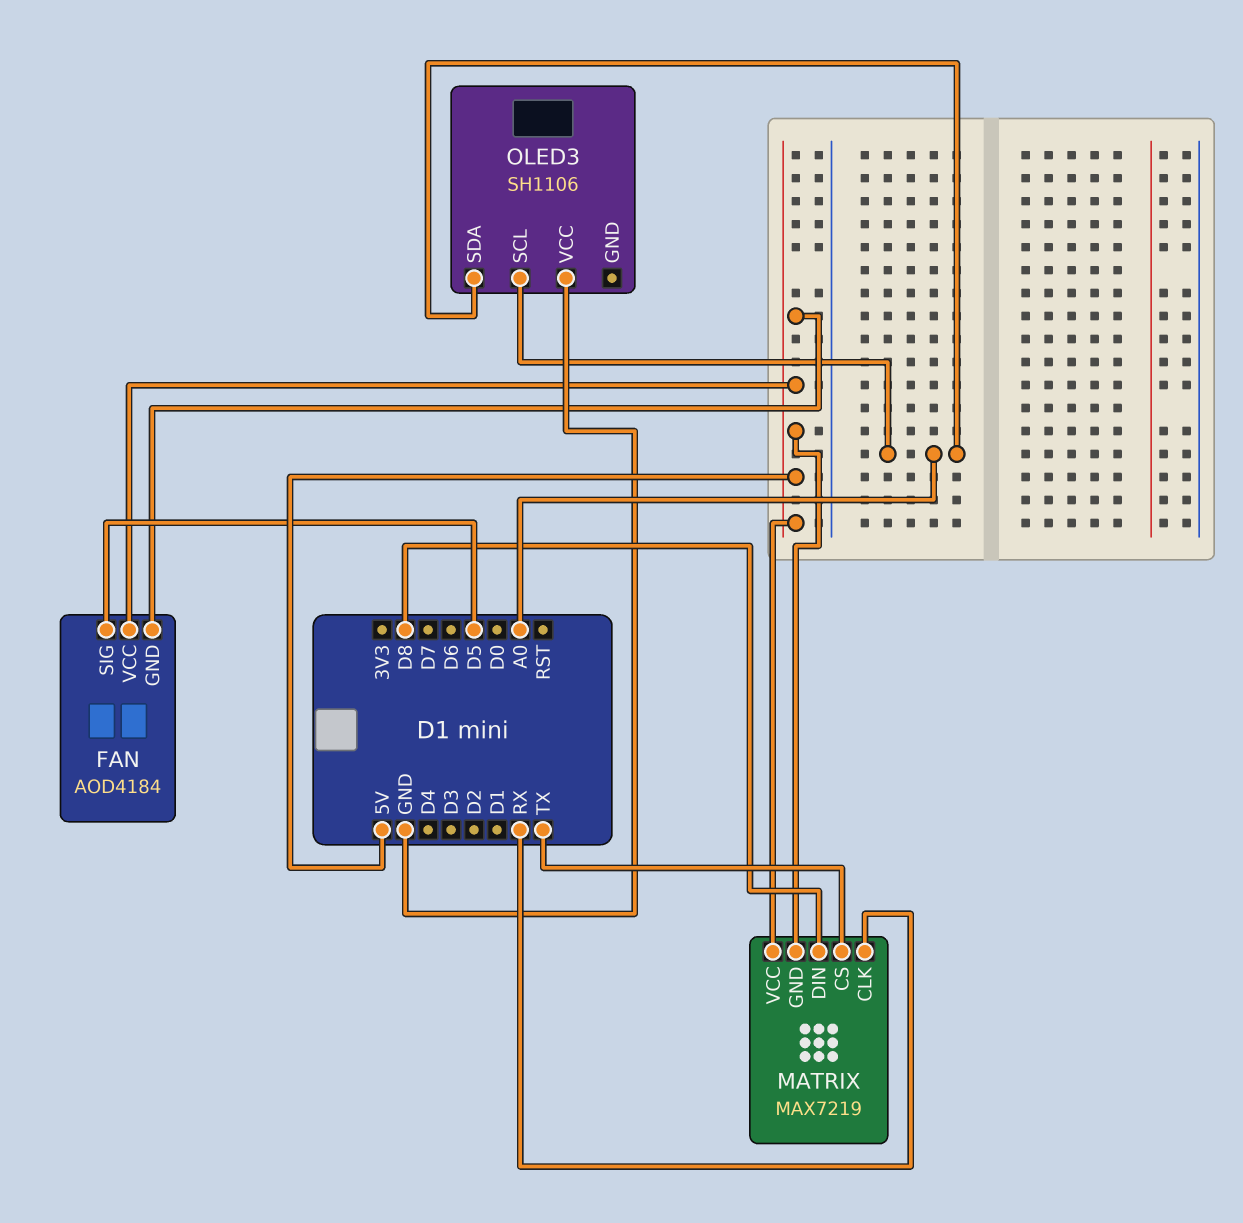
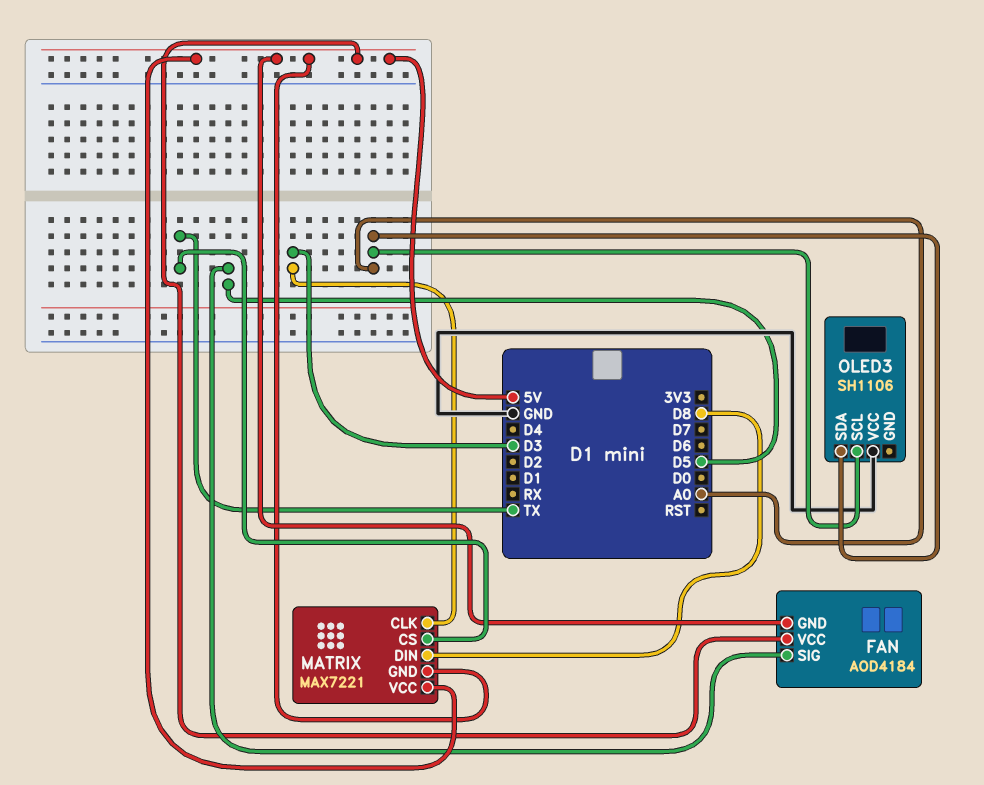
MATRIX: MAX7219 -> MAX7221
MATRIX pin CLK: RX -> D3

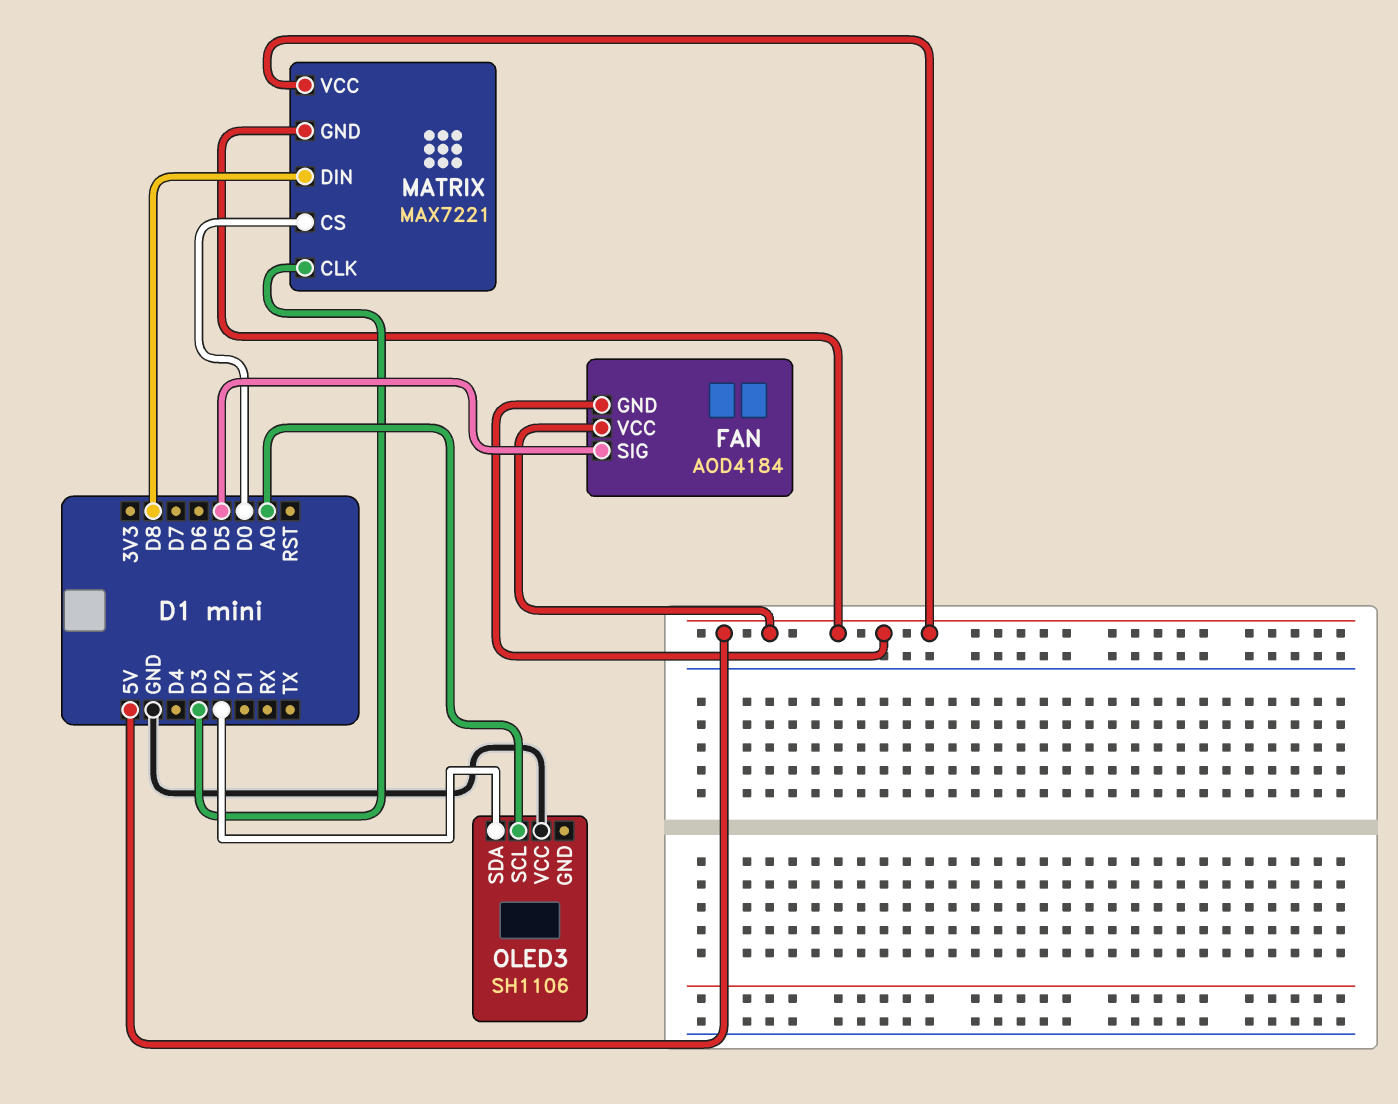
MATRIX pin CS: TX -> D0
OLED3 pin SDA: A0 -> D2

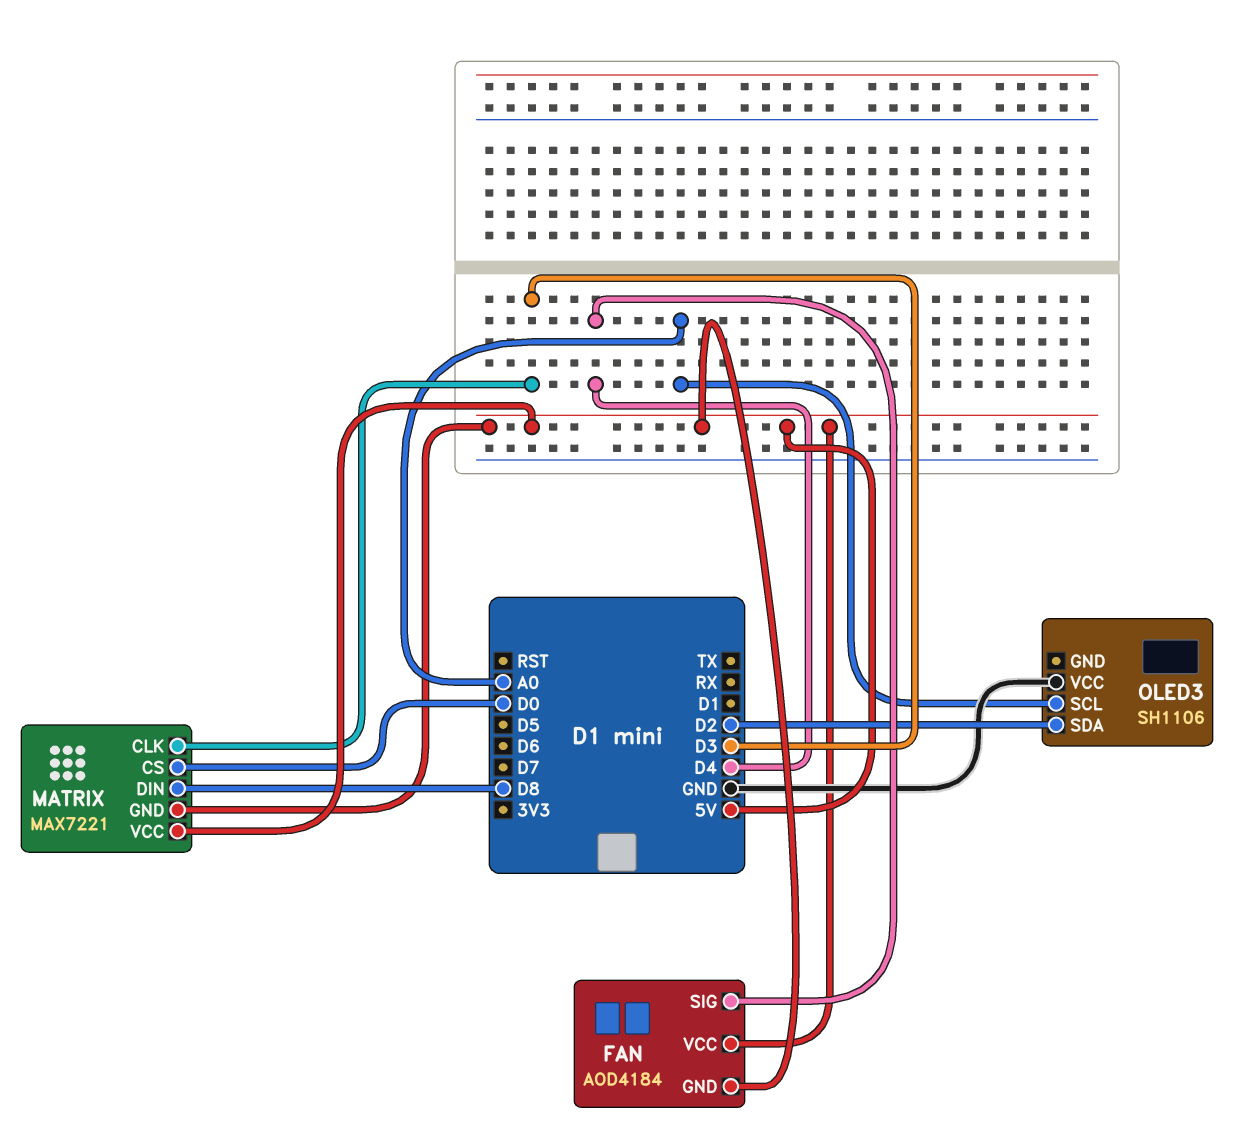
FAN pin SIG: D5 -> D4

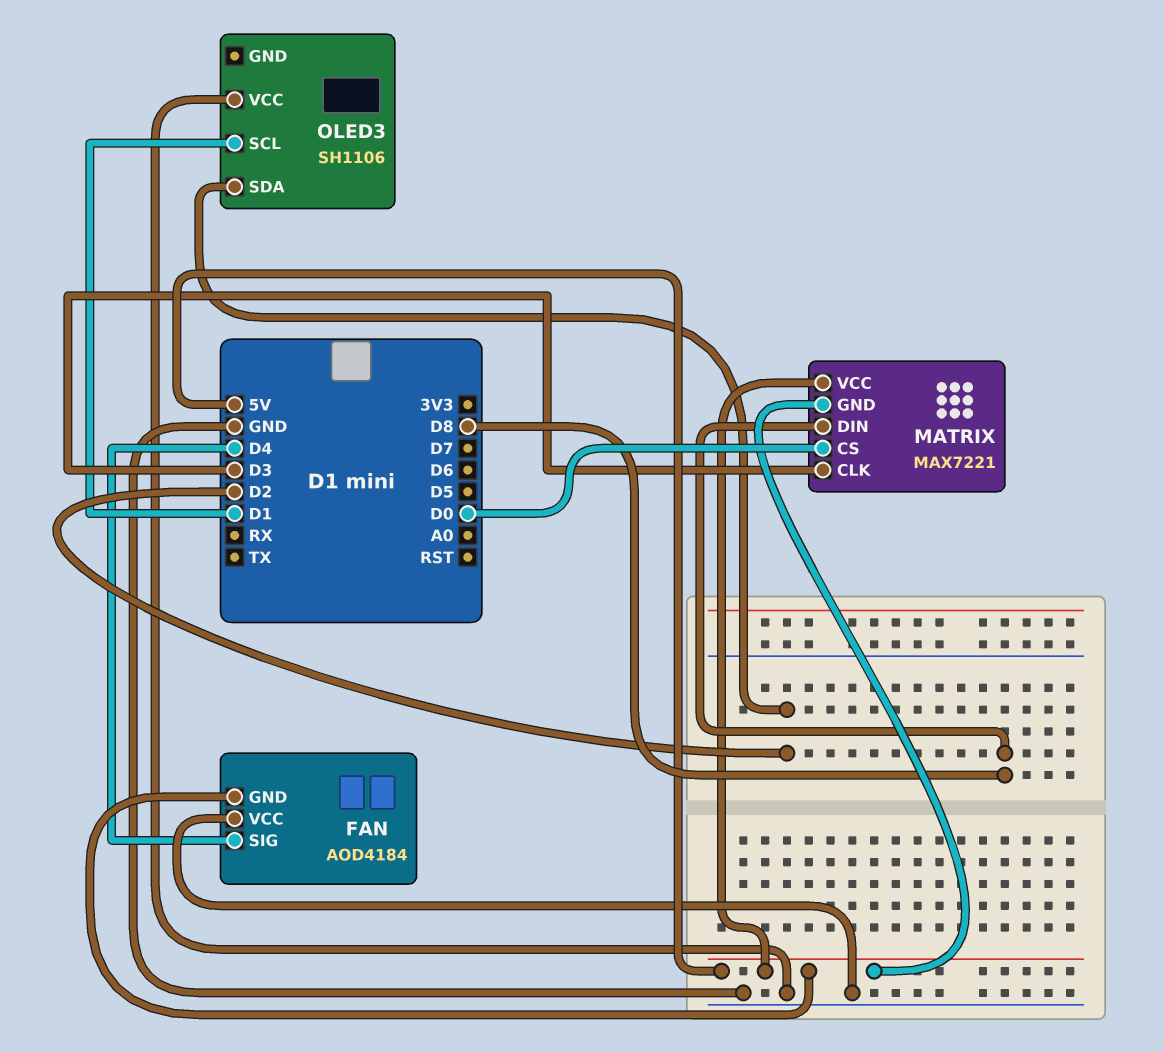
FAN pin VCC: 5V -> GND
OLED3 pin SCL: A0 -> D1

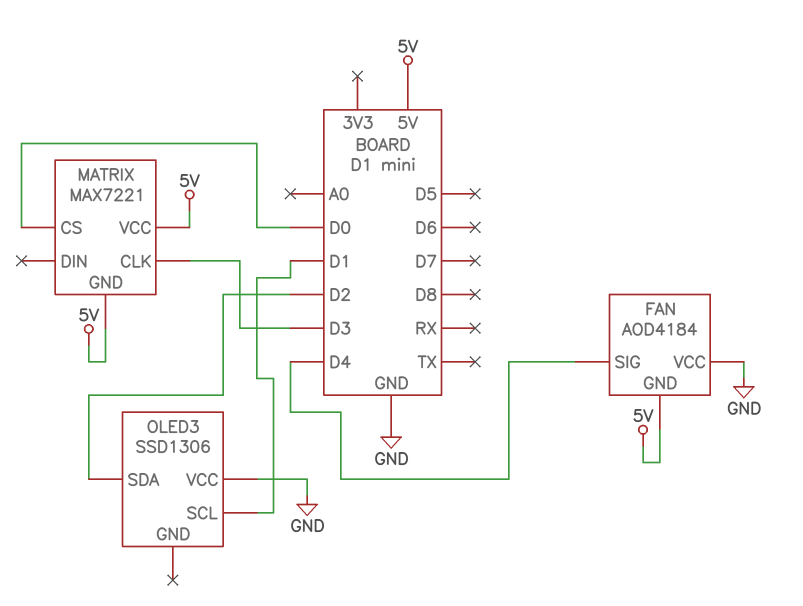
MATRIX pin DIN: D8 -> none
OLED3: SH1106 -> SSD1306

